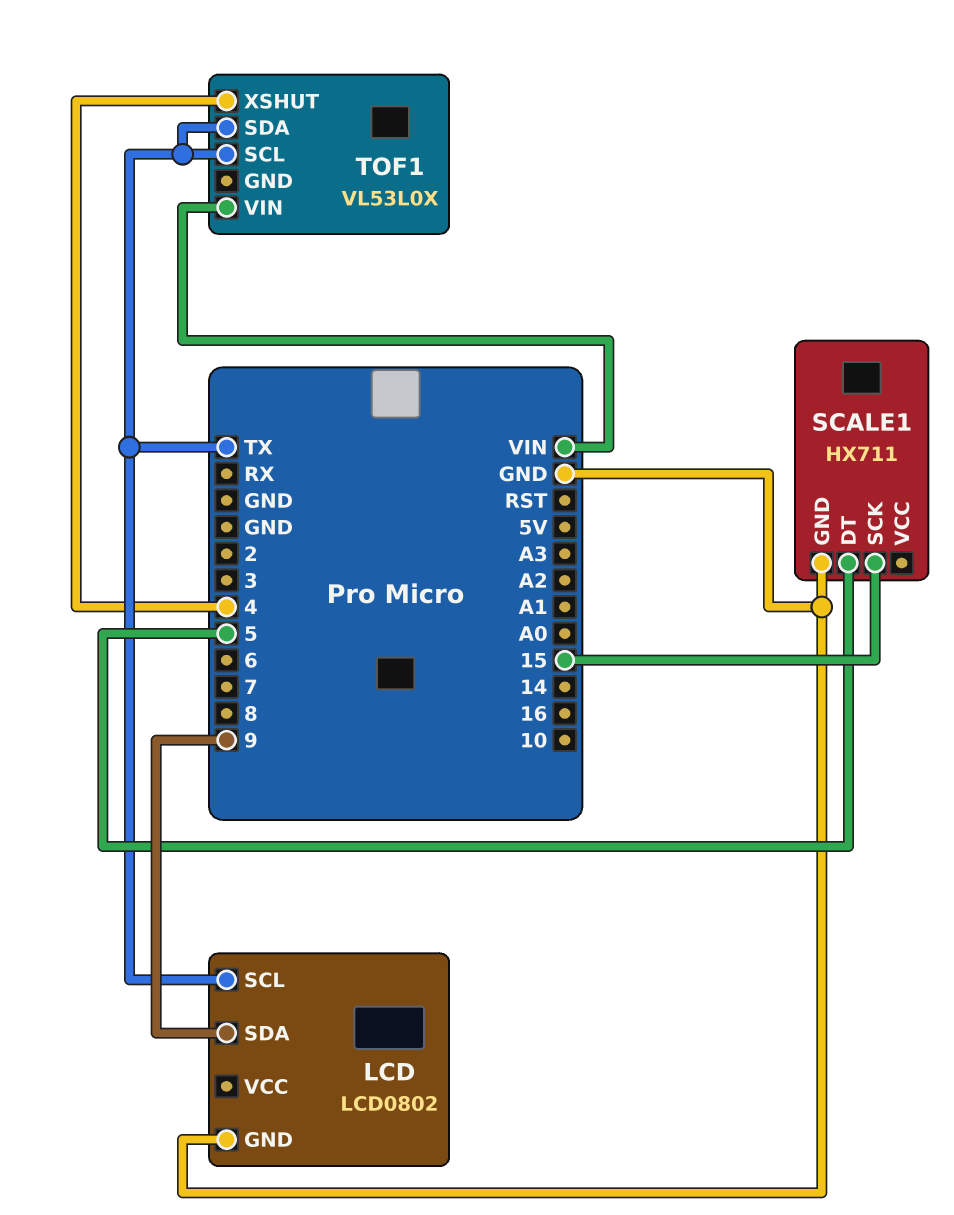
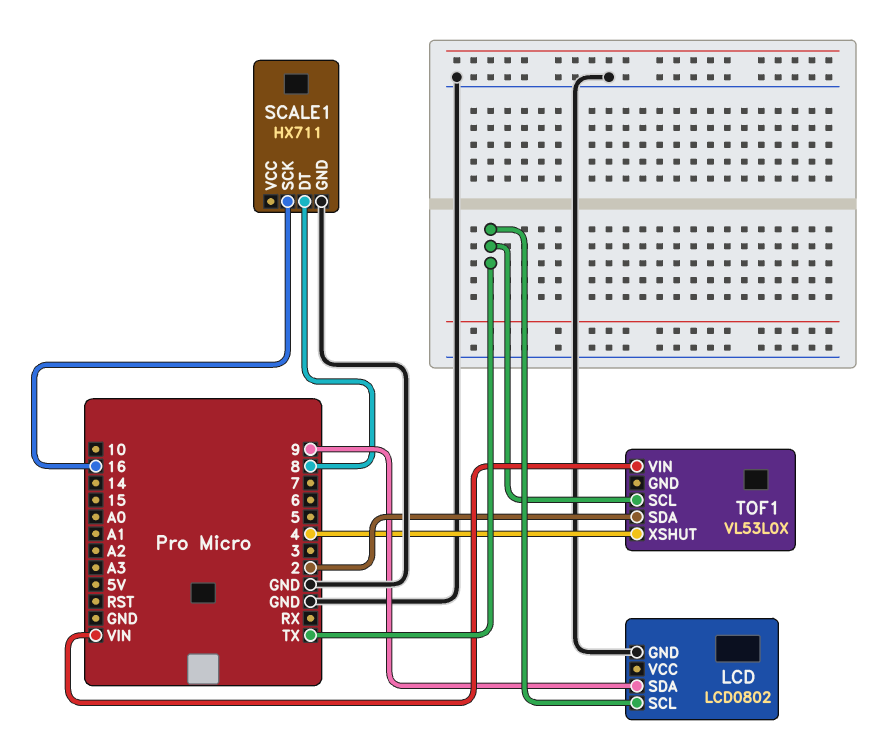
SCALE1 pin DT: 5 -> 8
SCALE1 pin SCK: 15 -> 16
TOF1 pin SDA: TX -> 2

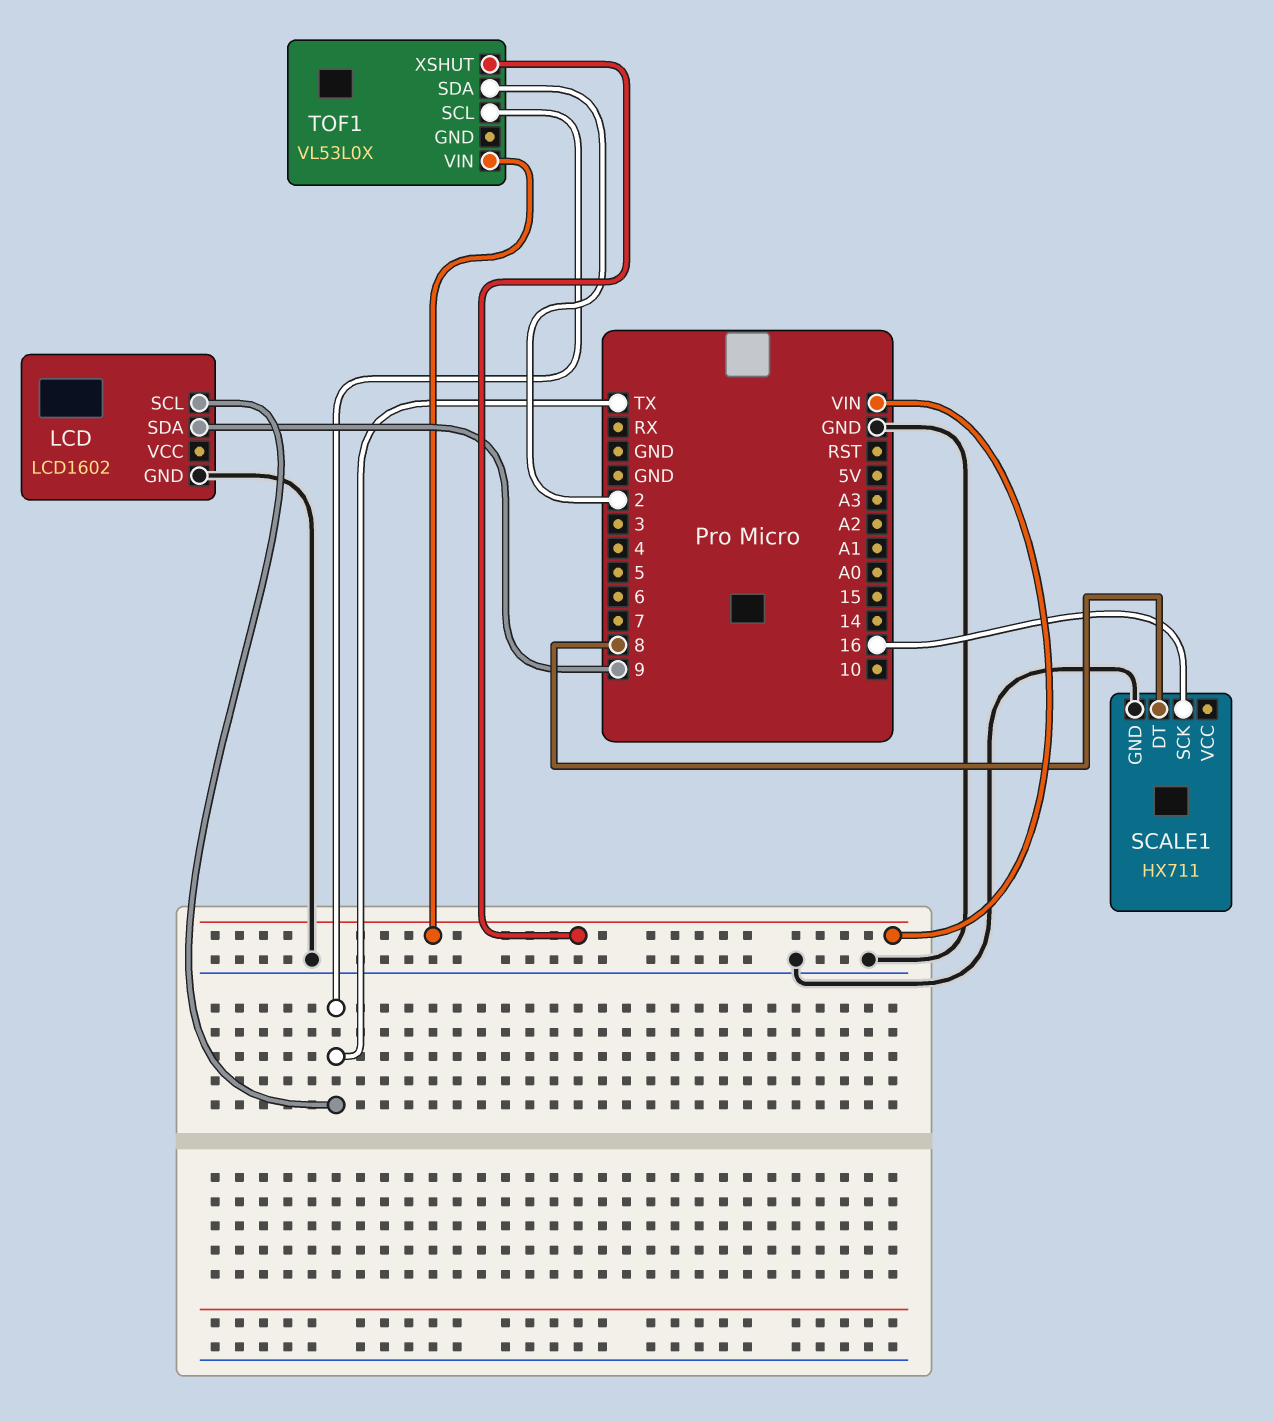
LCD: LCD0802 -> LCD1602
TOF1 pin XSHUT: 4 -> VIN

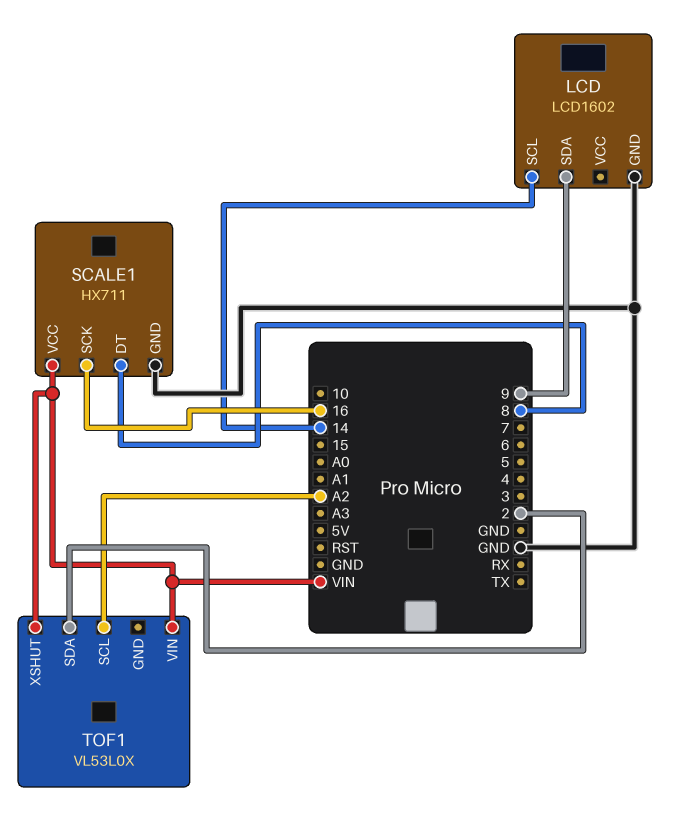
LCD pin SCL: TX -> 14
SCALE1 pin VCC: none -> VIN
TOF1 pin SCL: TX -> A2

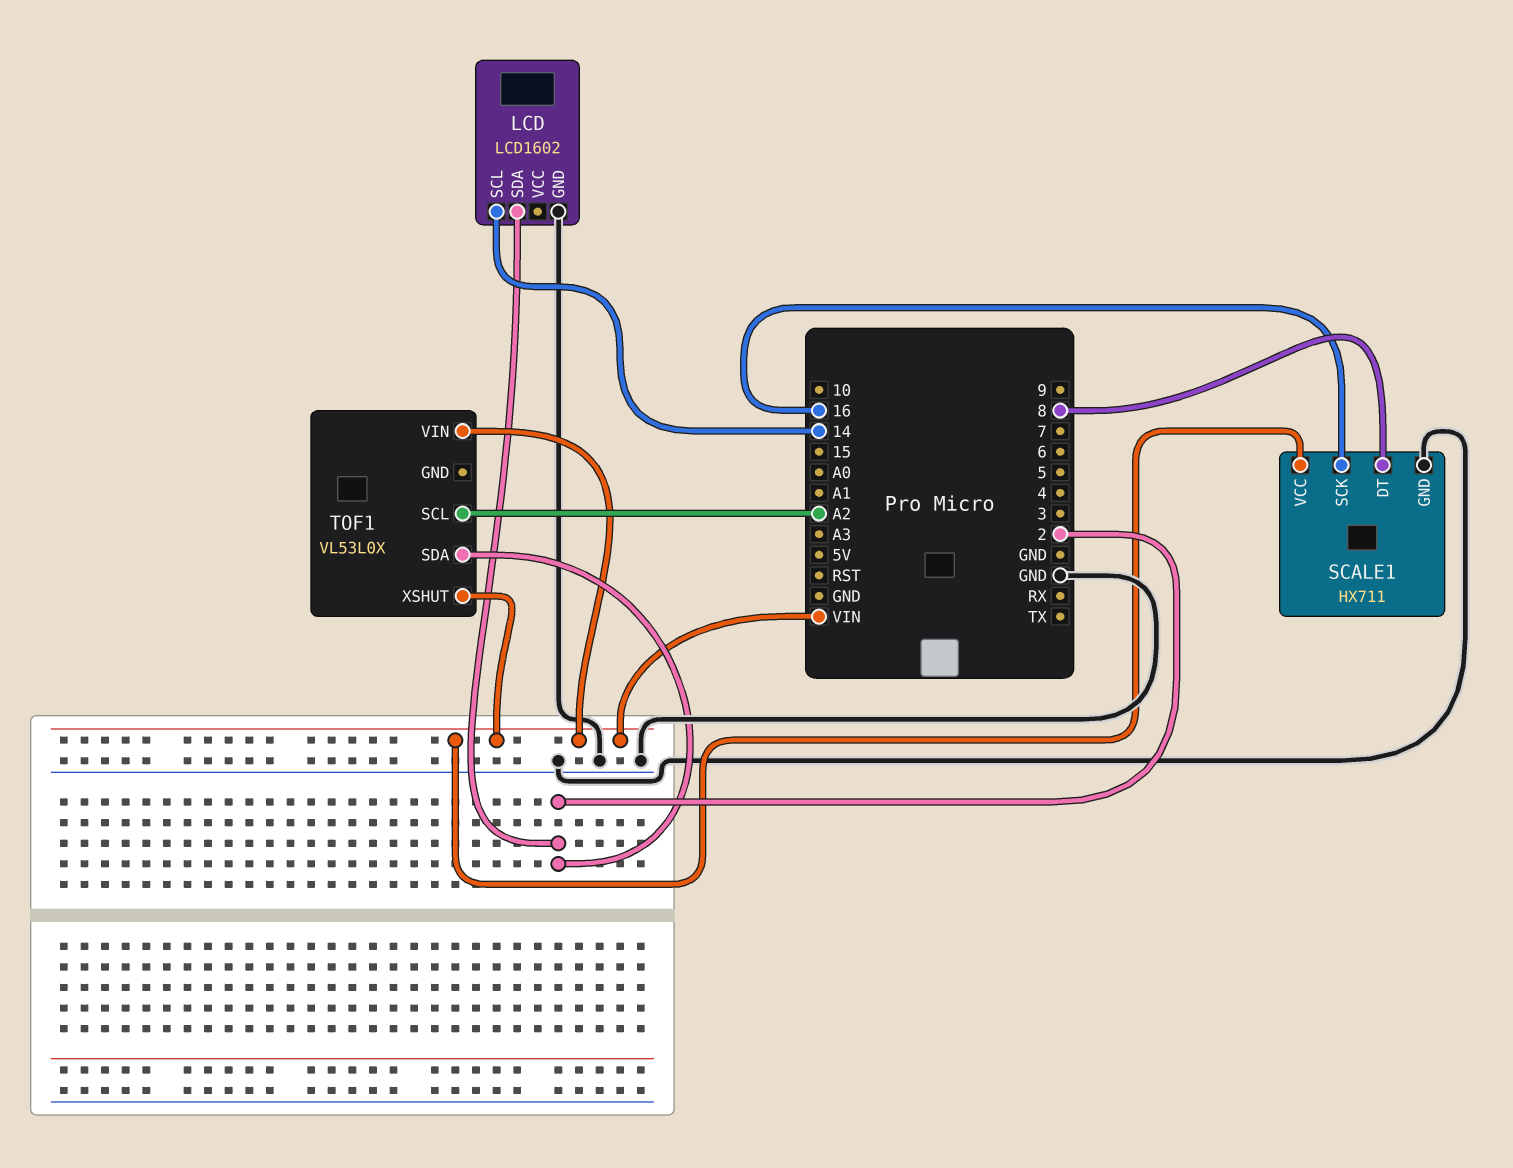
LCD pin SDA: 9 -> 2

